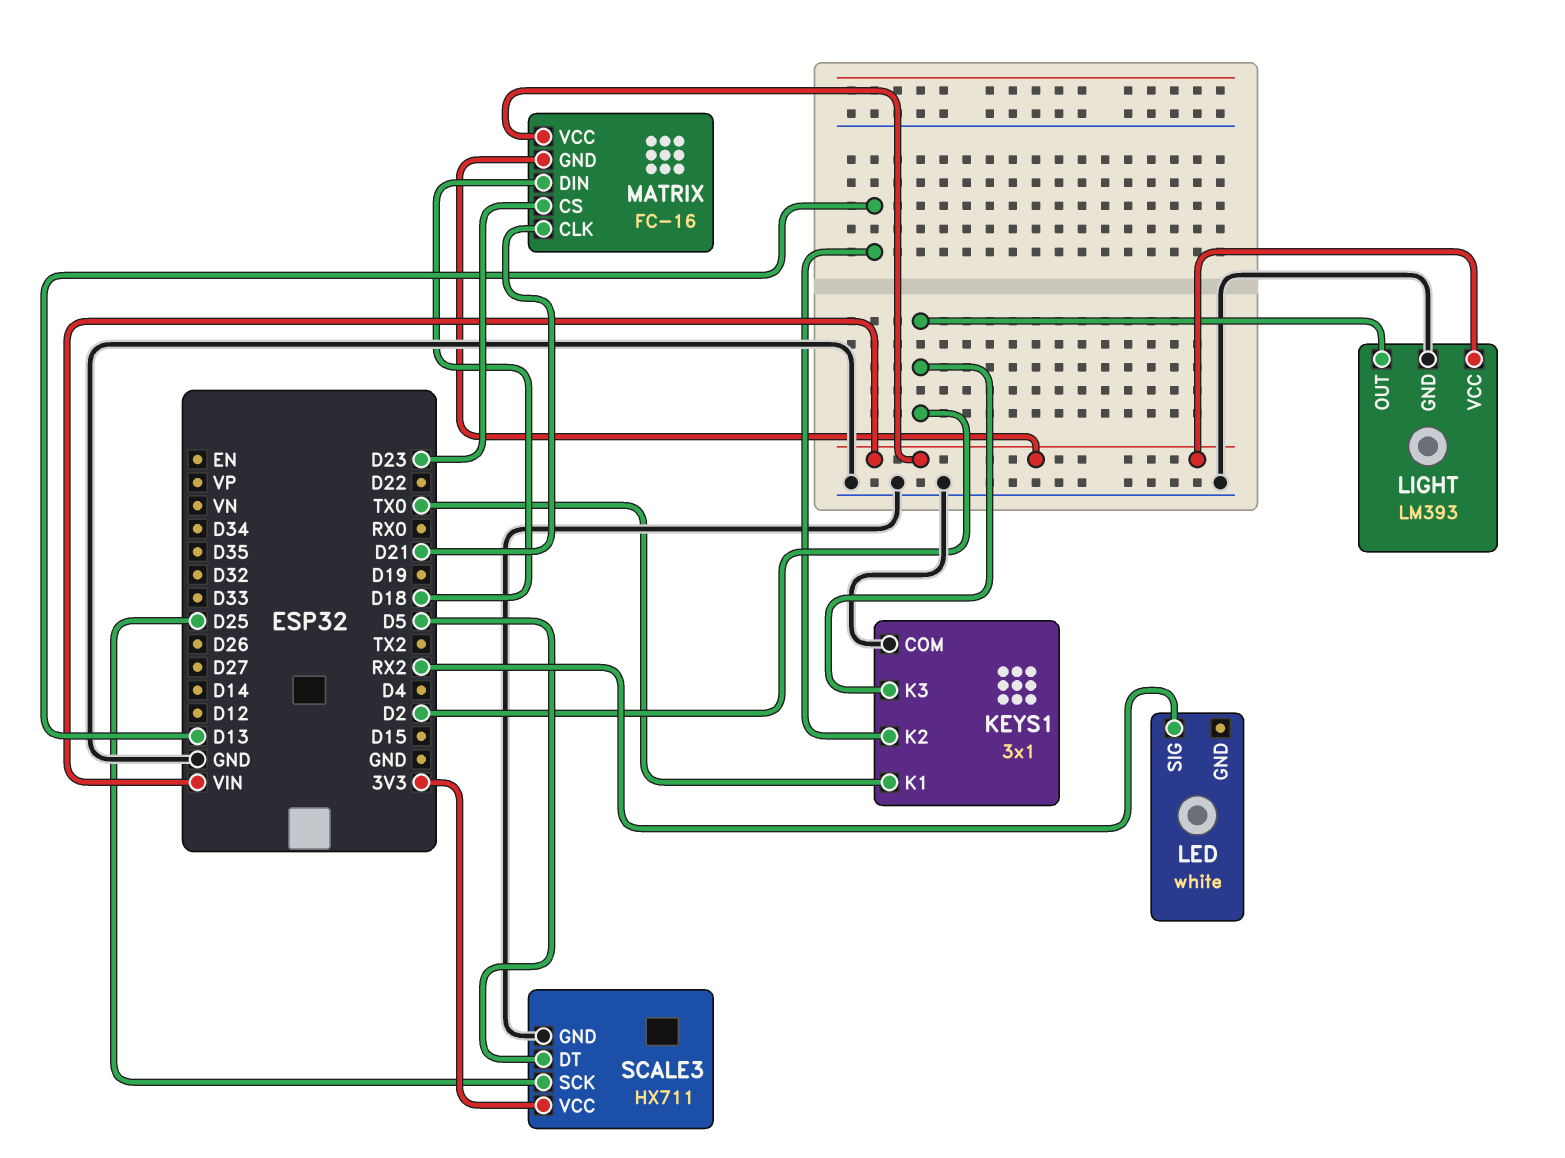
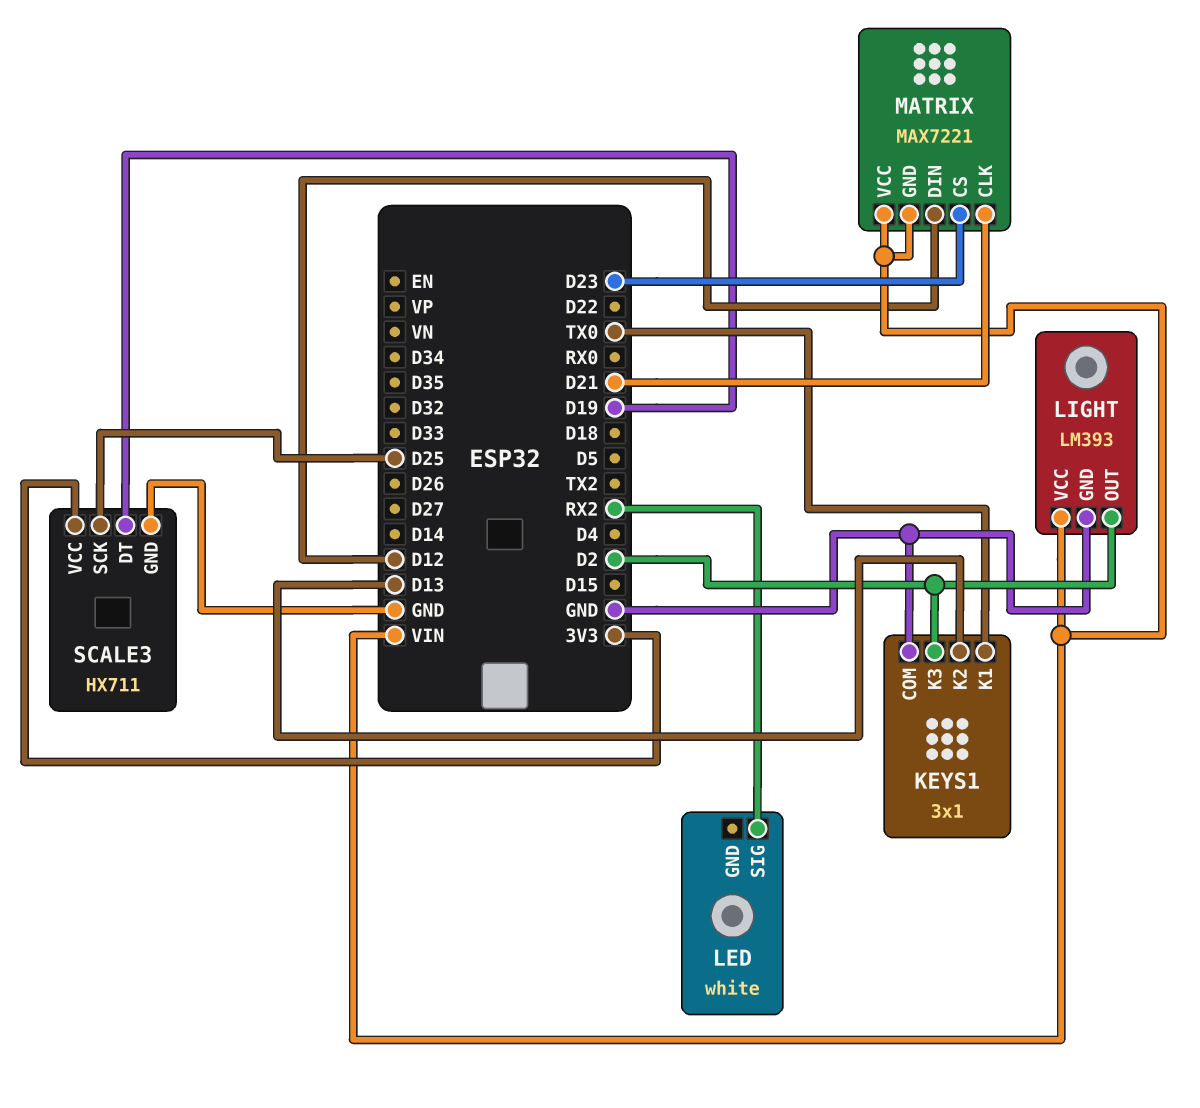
MATRIX: FC-16 -> MAX7221
MATRIX pin DIN: D18 -> D12
SCALE3 pin DT: D5 -> D19

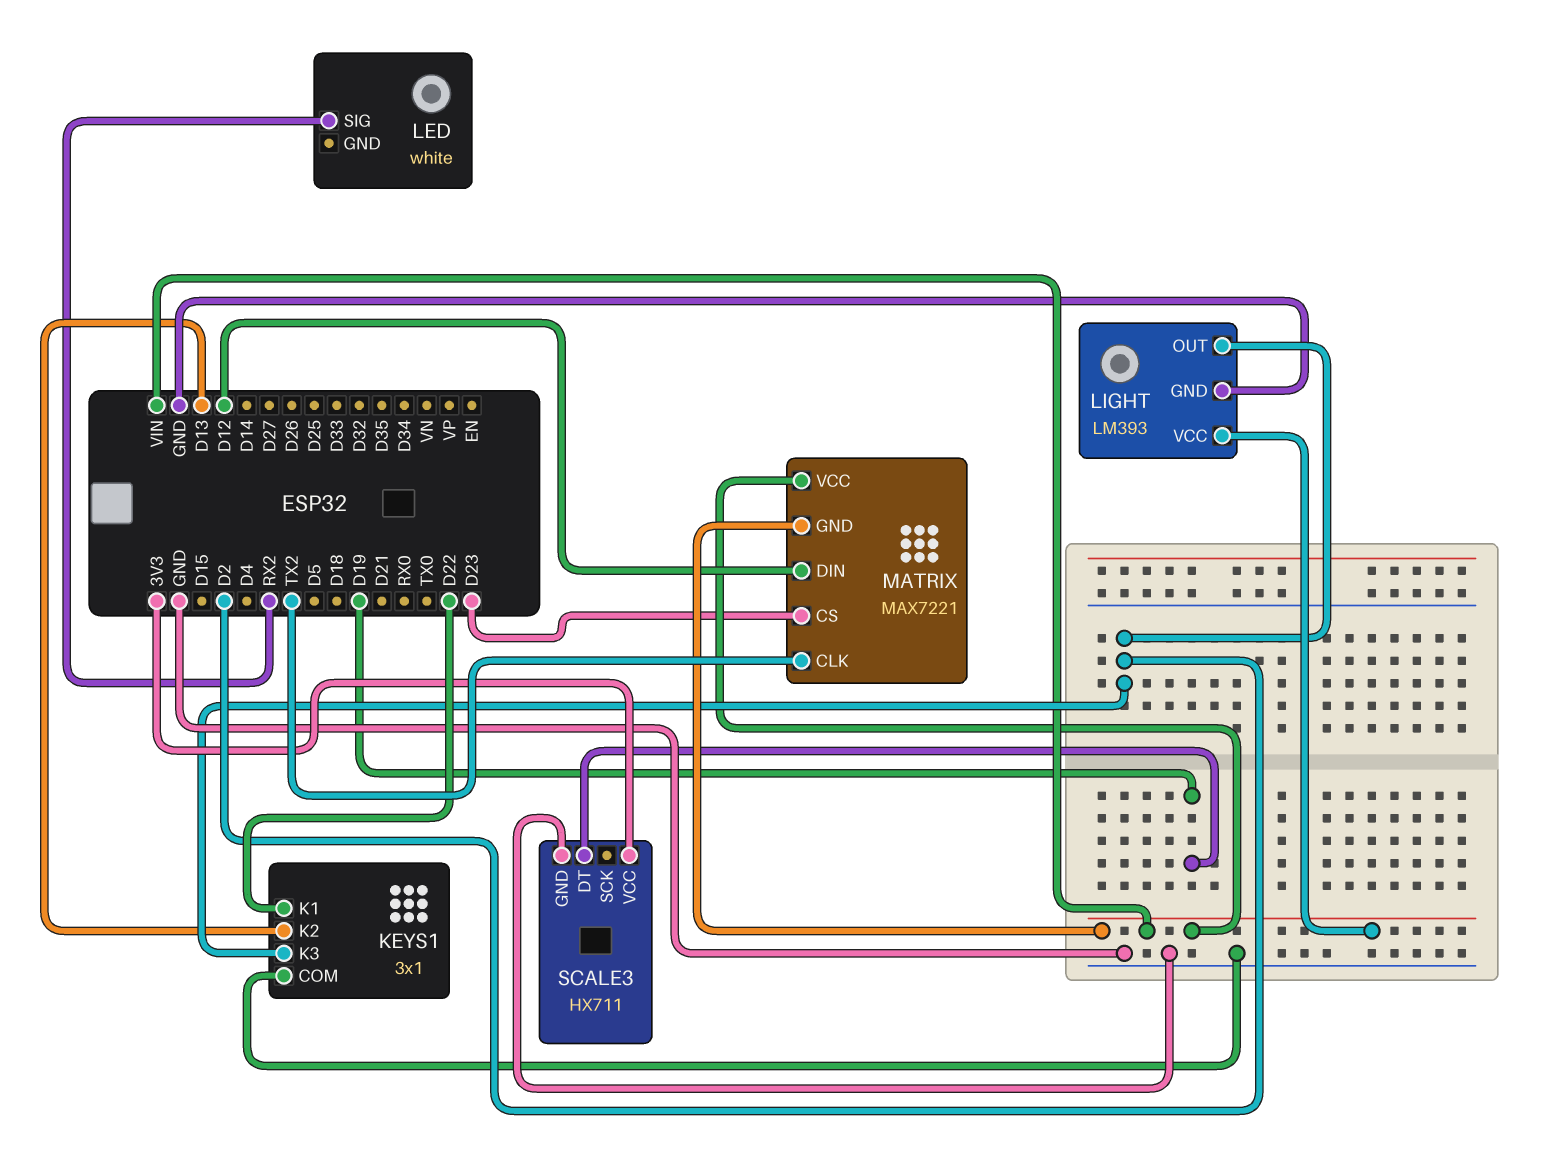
KEYS1 pin K1: TX0 -> D22
MATRIX pin CLK: D21 -> TX2
SCALE3 pin SCK: D25 -> none

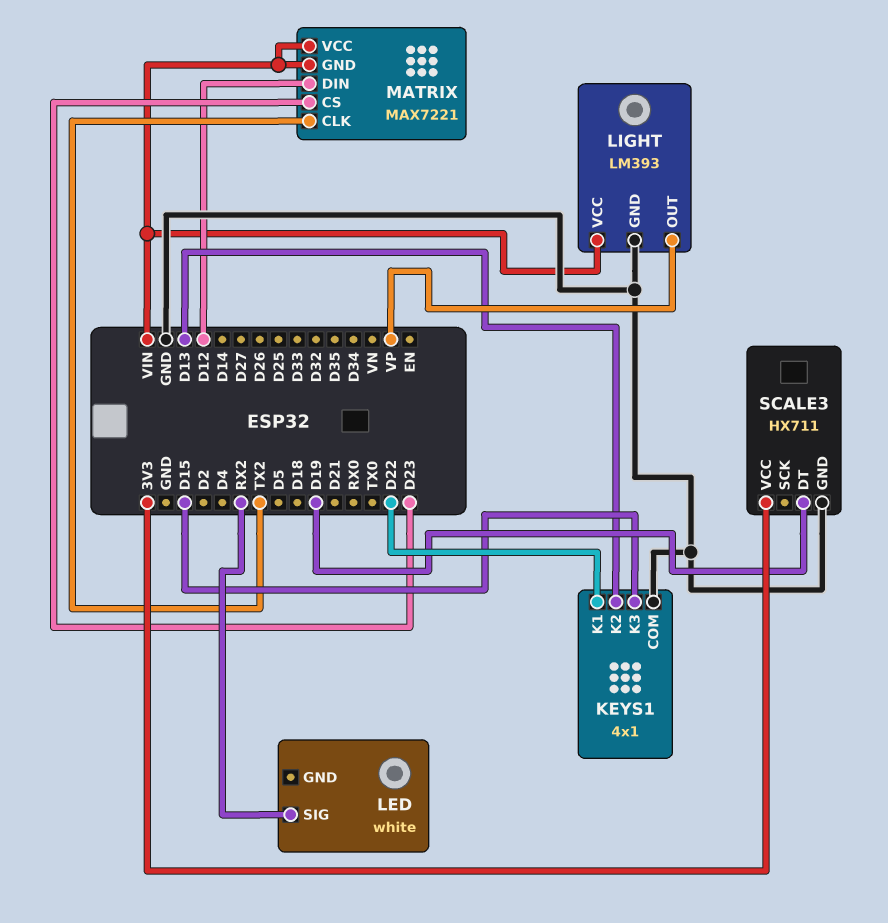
KEYS1: 3x1 -> 4x1
KEYS1 pin K3: D2 -> D15
LIGHT pin OUT: D2 -> VP

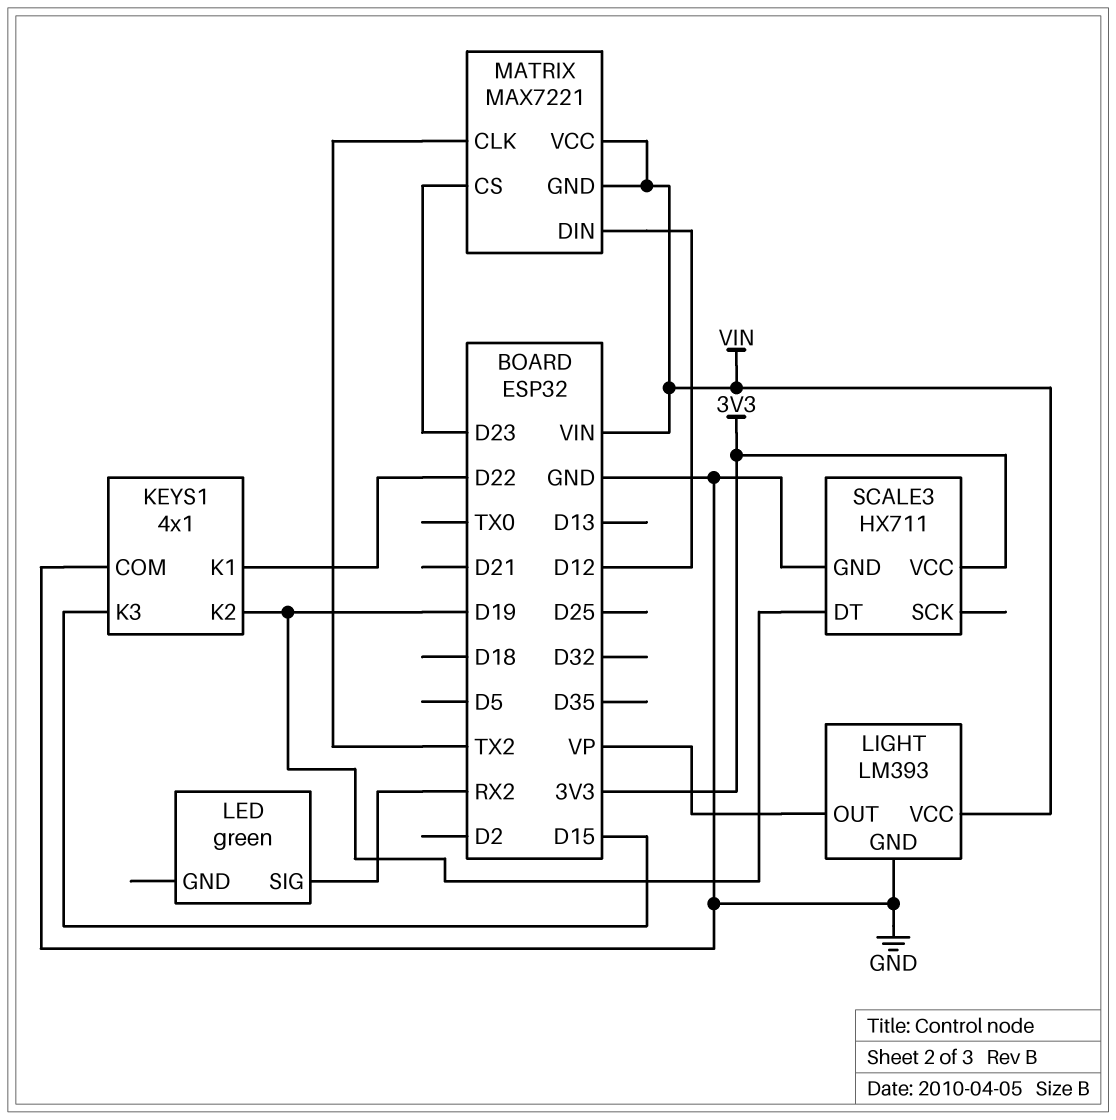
KEYS1 pin K2: D13 -> D19
LED: white -> green

